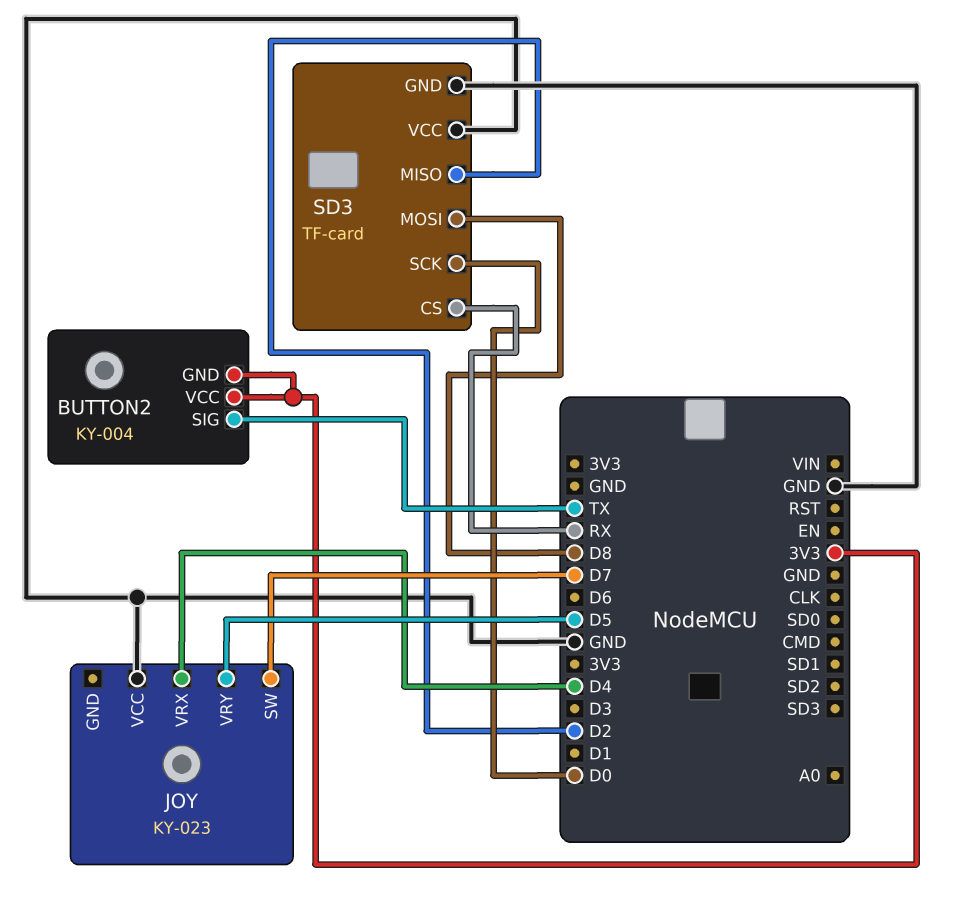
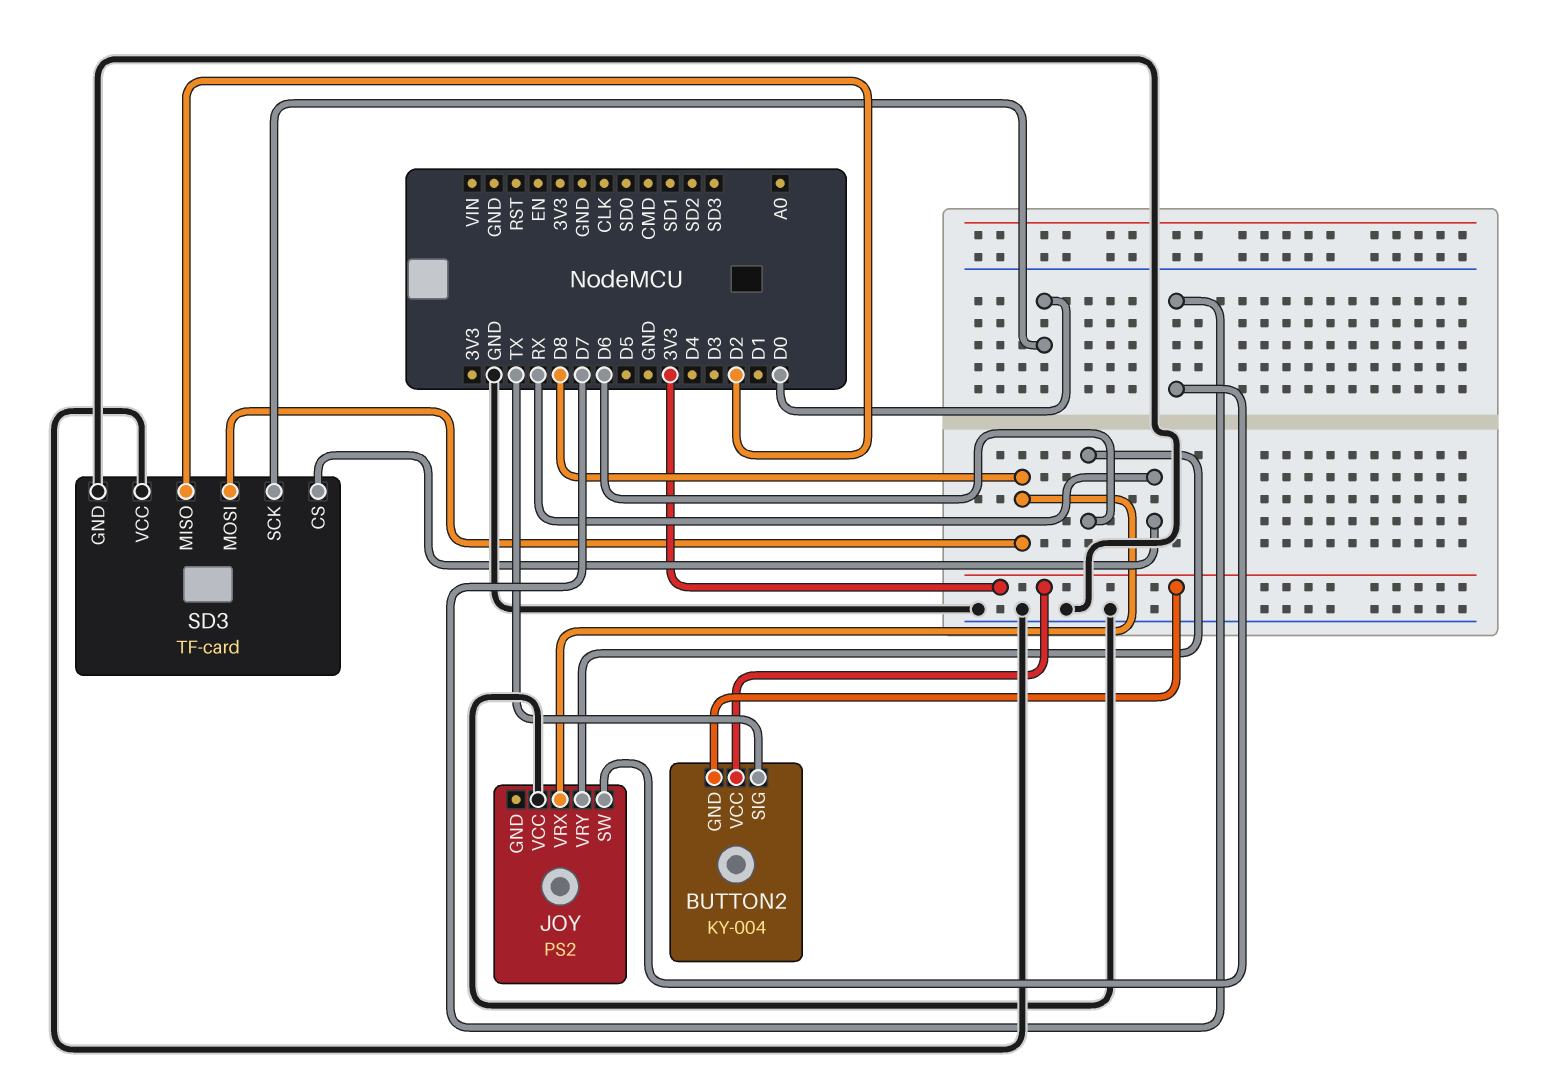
JOY: KY-023 -> PS2
JOY pin VRX: D4 -> D8
JOY pin VRY: D5 -> D6

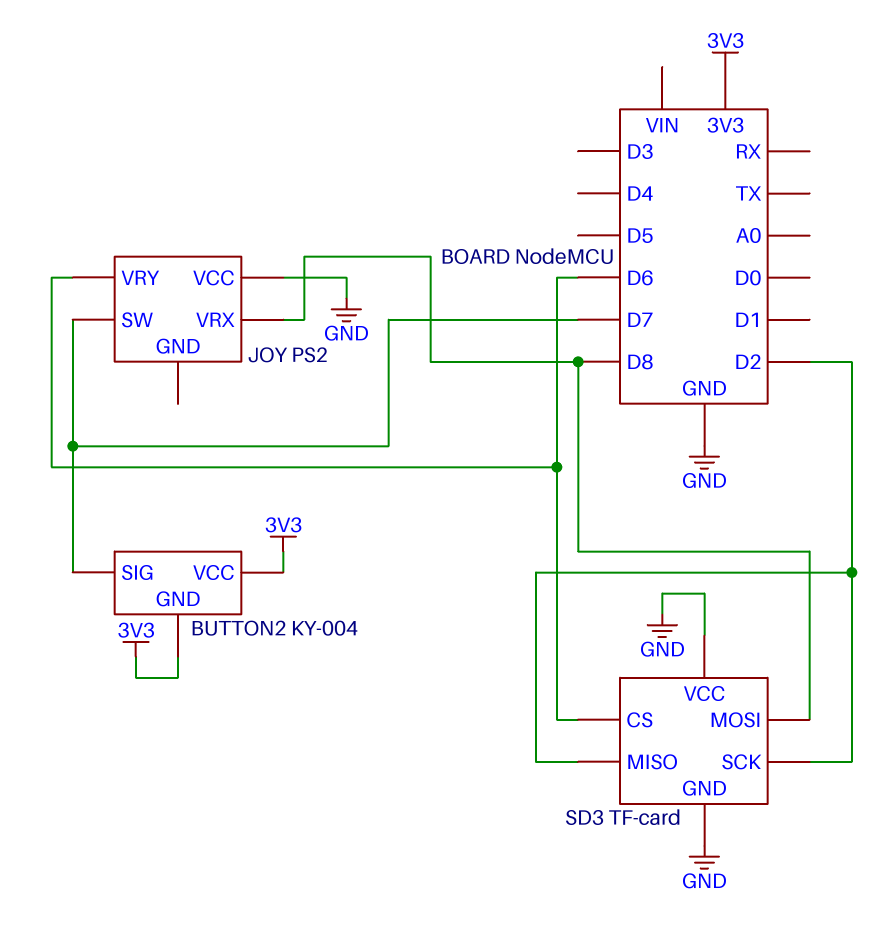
BUTTON2 pin SIG: TX -> D7
SD3 pin CS: RX -> D6
SD3 pin SCK: D0 -> D2

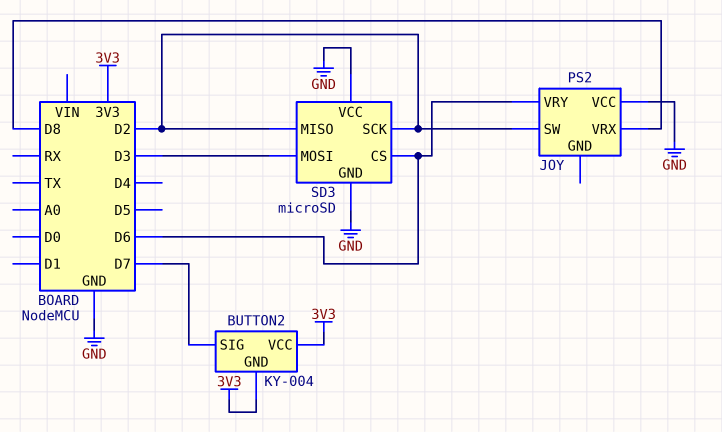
JOY pin SW: D7 -> D2
SD3: TF-card -> microSD
SD3 pin MOSI: D8 -> D3

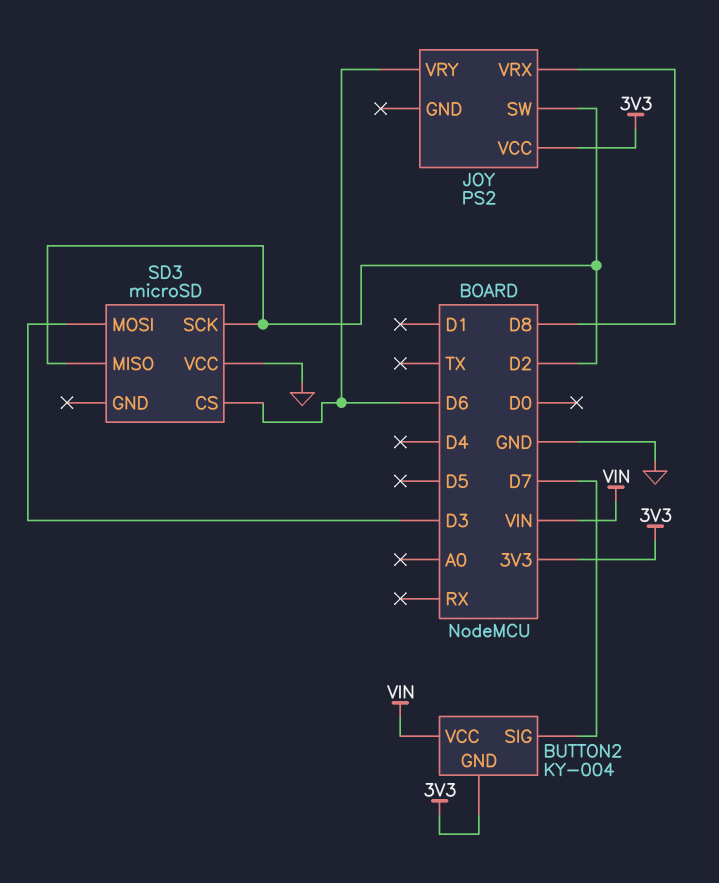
BUTTON2 pin VCC: 3V3 -> VIN
JOY pin VCC: GND -> 3V3
SD3 pin GND: GND -> none

